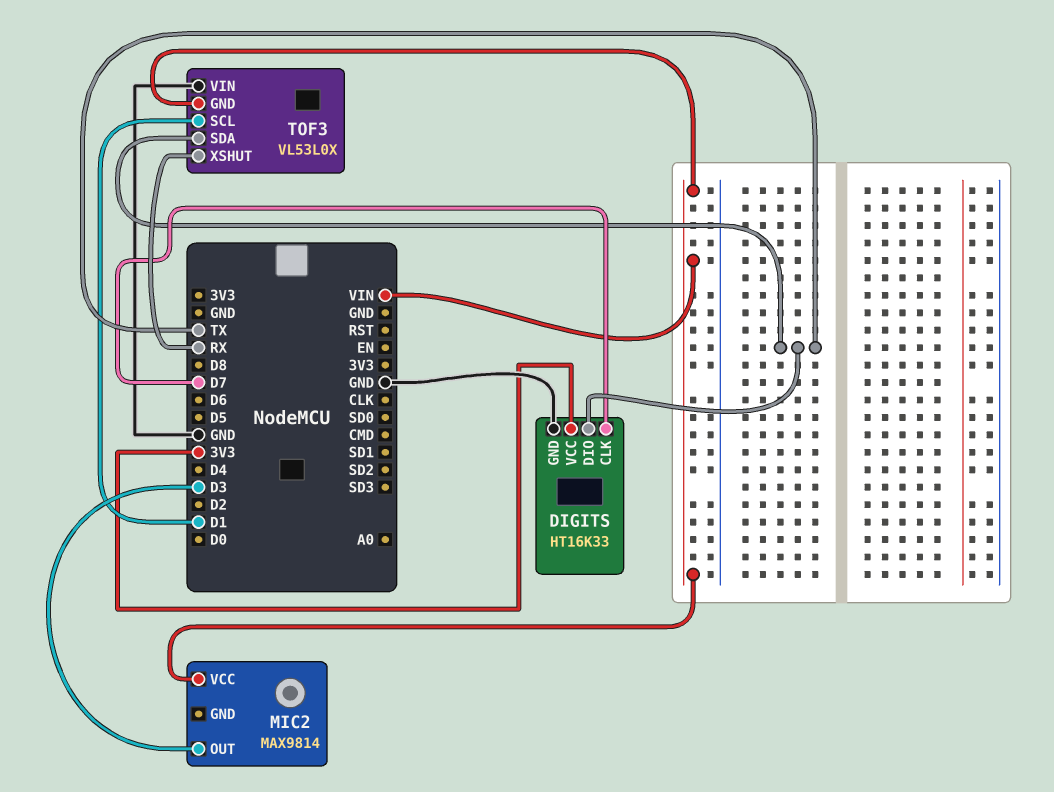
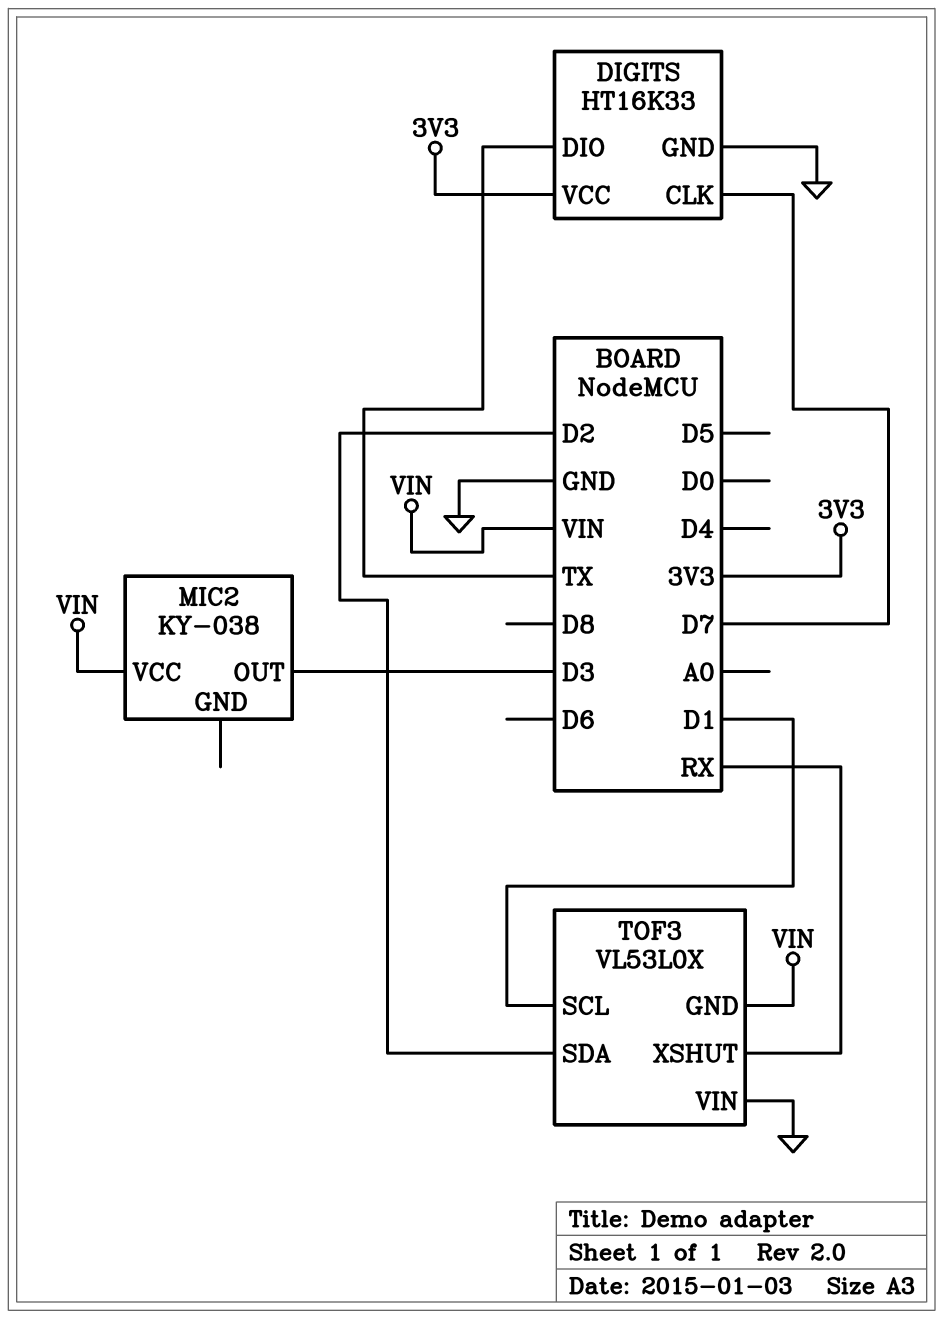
MIC2: MAX9814 -> KY-038
TOF3 pin SDA: TX -> D2

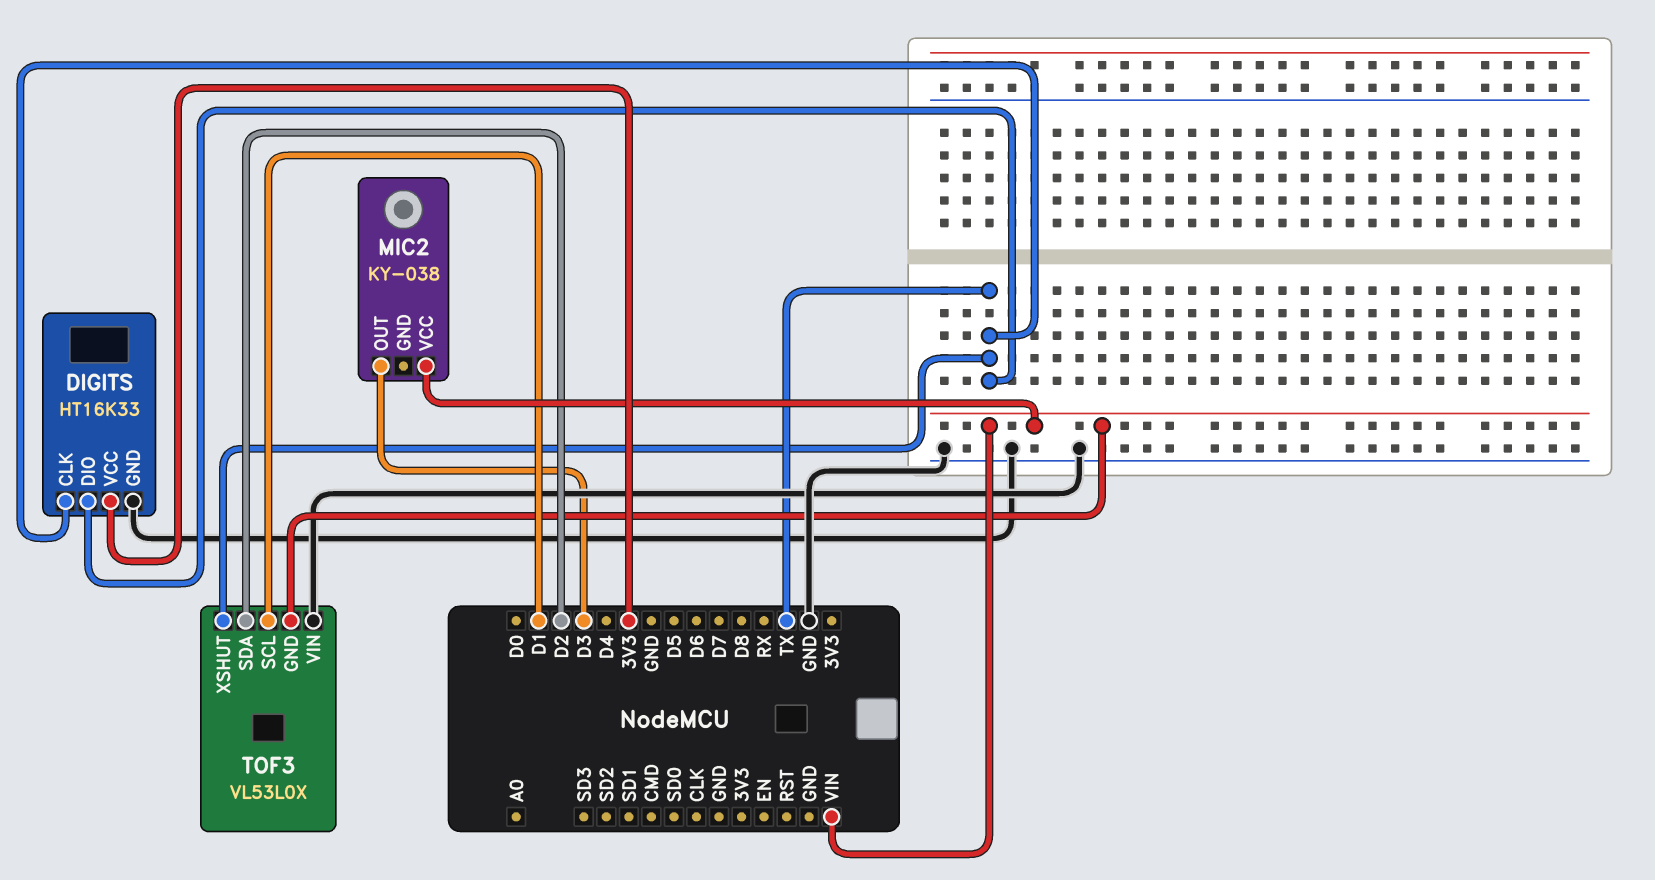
DIGITS pin CLK: D7 -> TX
TOF3 pin XSHUT: RX -> TX

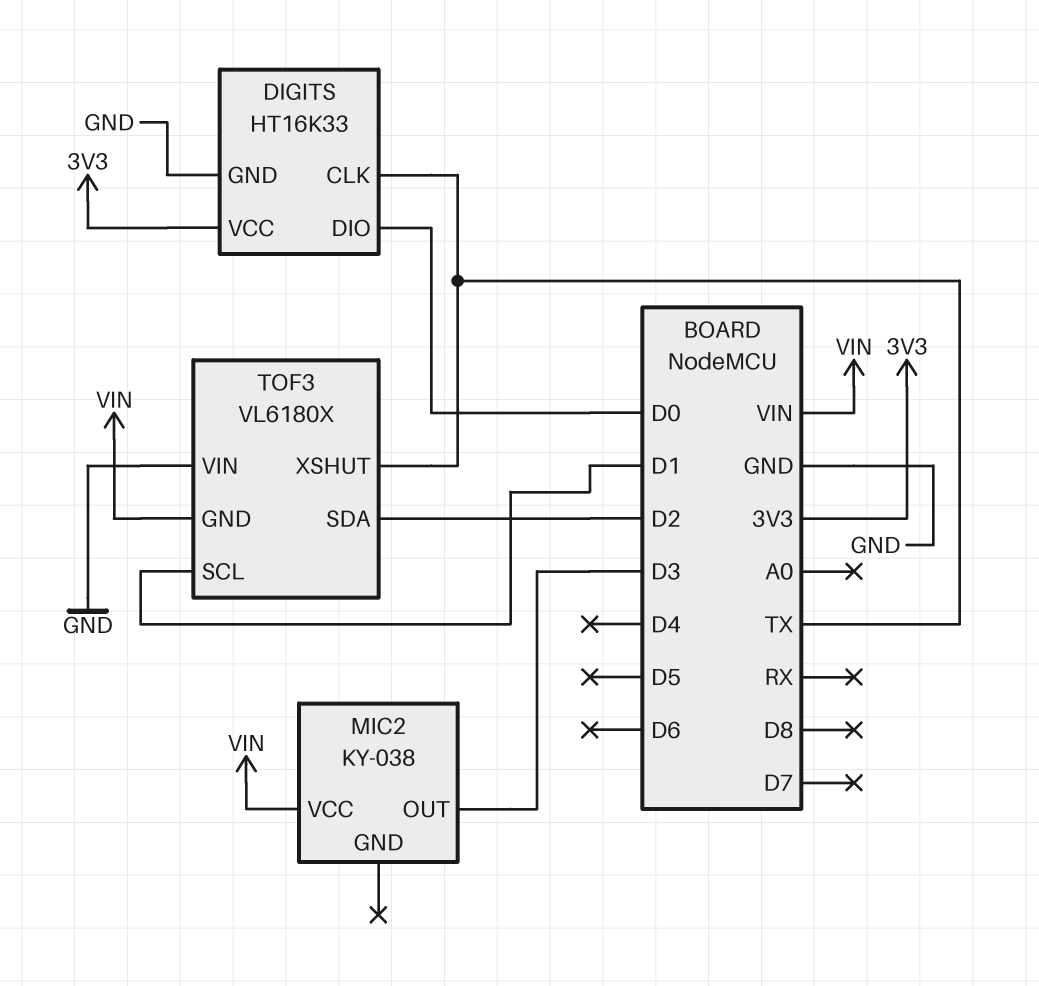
DIGITS pin DIO: TX -> D0
TOF3: VL53L0X -> VL6180X

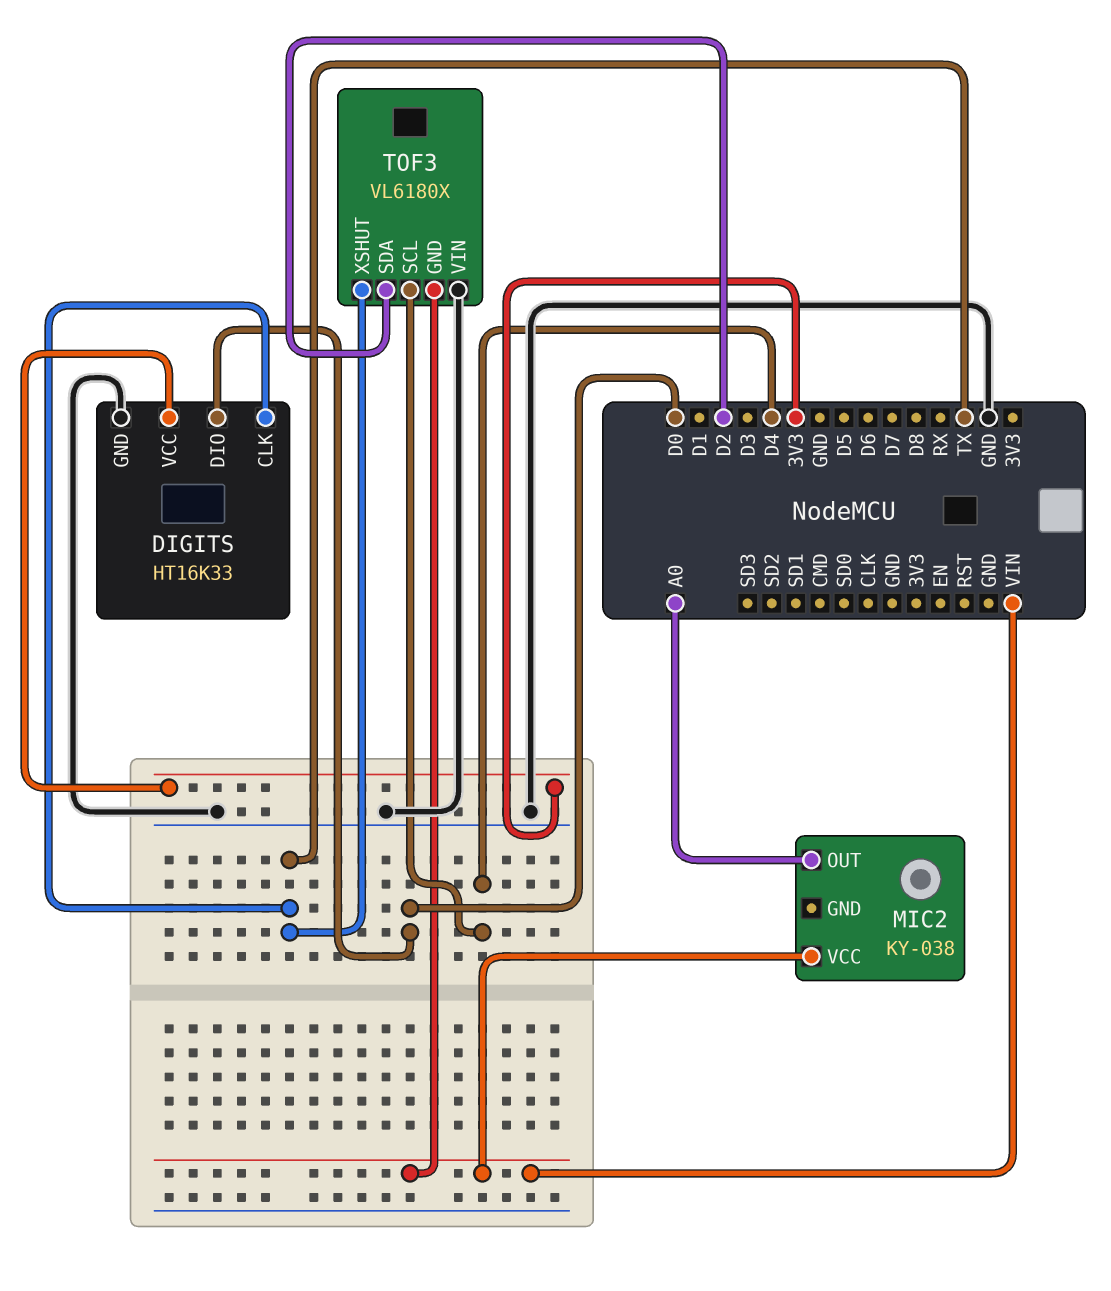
MIC2 pin OUT: D3 -> A0
TOF3 pin SCL: D1 -> D4

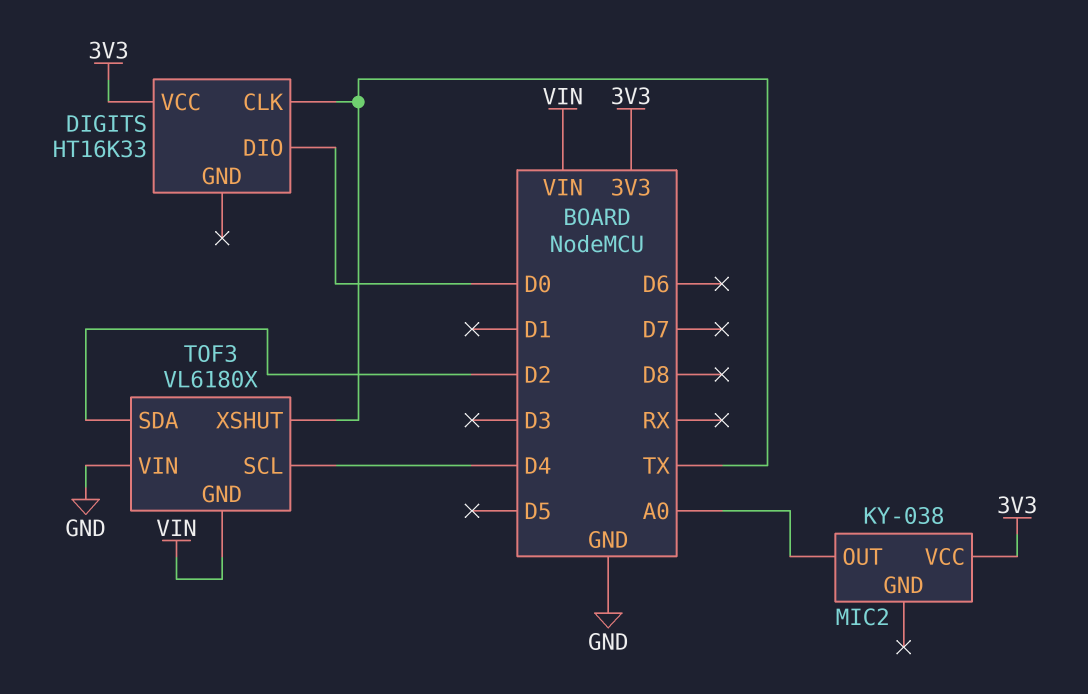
DIGITS pin GND: GND -> none
MIC2 pin VCC: VIN -> 3V3

